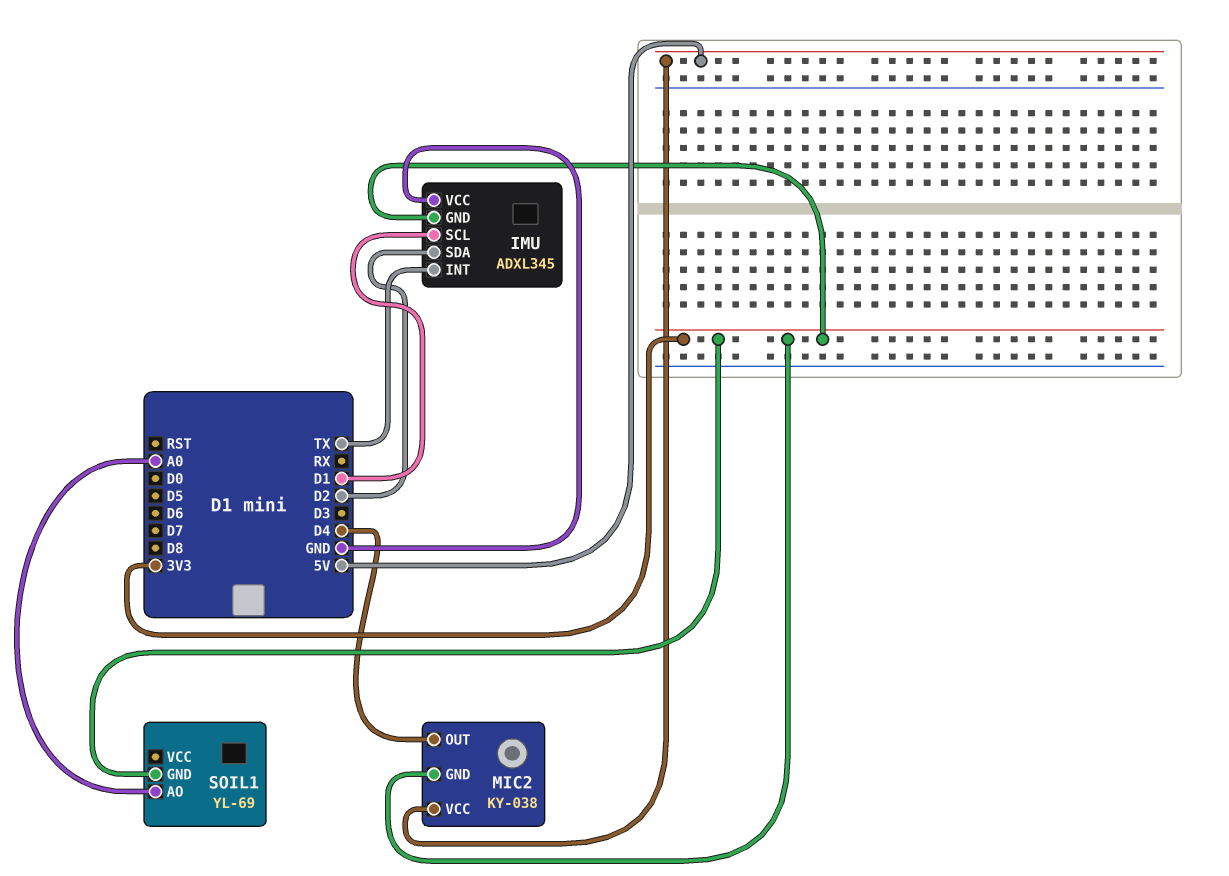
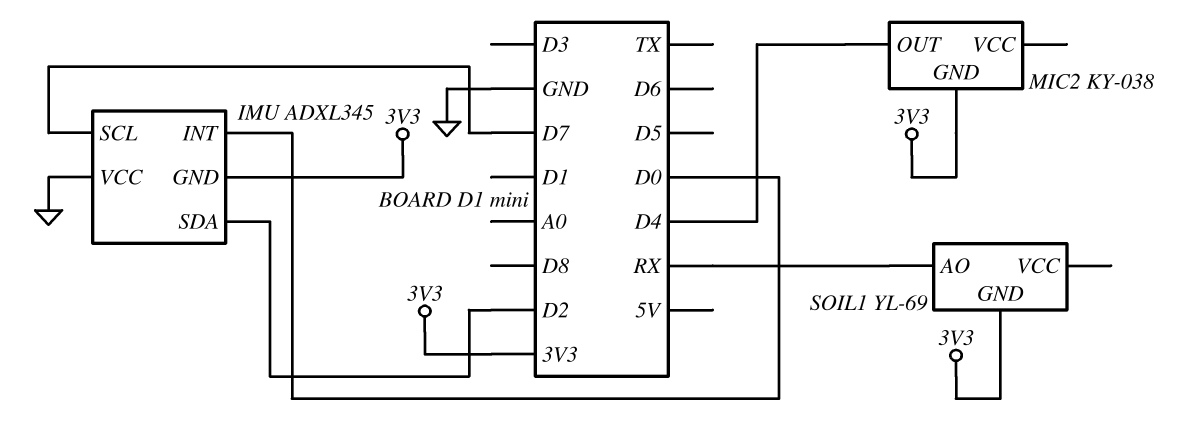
IMU pin INT: TX -> D0
IMU pin SCL: D1 -> D7
MIC2 pin VCC: 5V -> none
SOIL1 pin AO: A0 -> RX

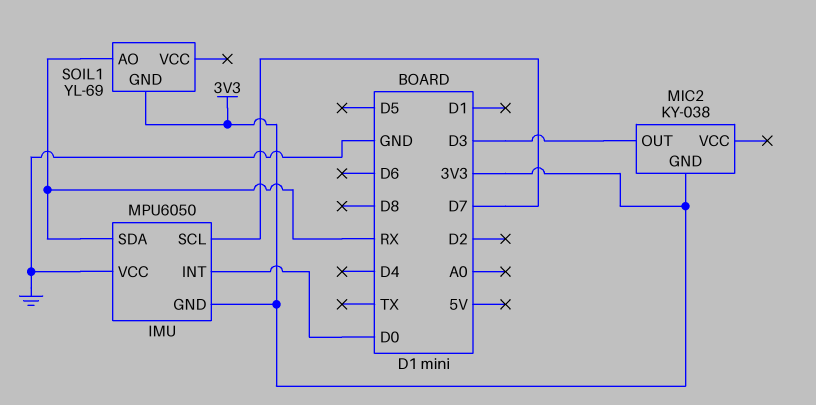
IMU: ADXL345 -> MPU6050
IMU pin SDA: D2 -> RX
MIC2 pin OUT: D4 -> D3

